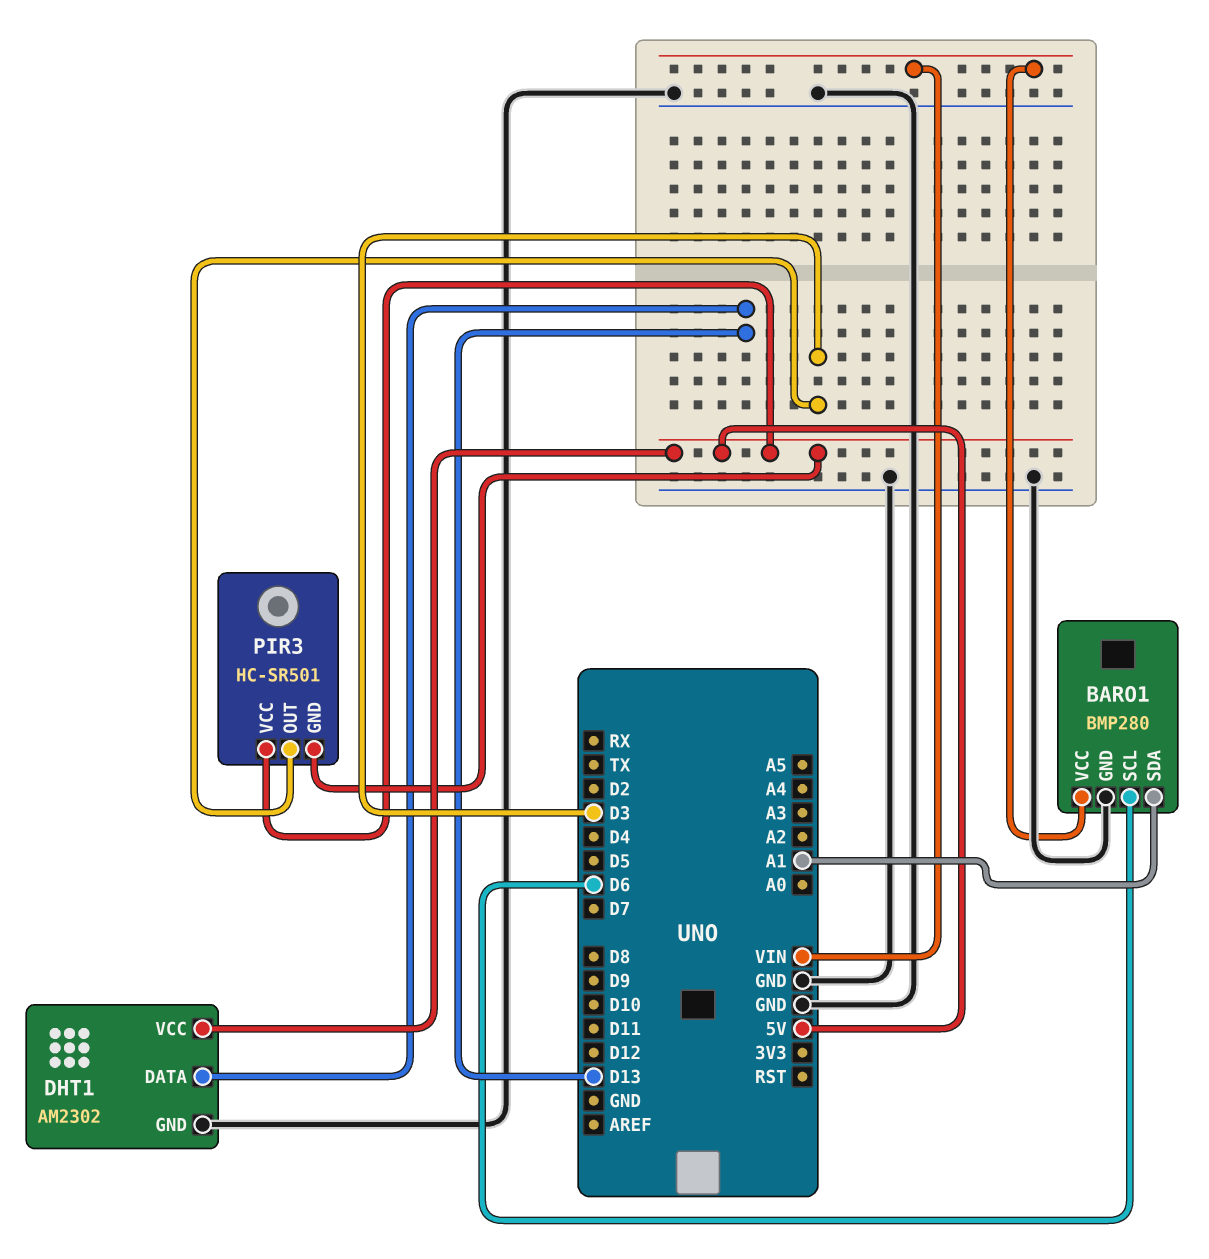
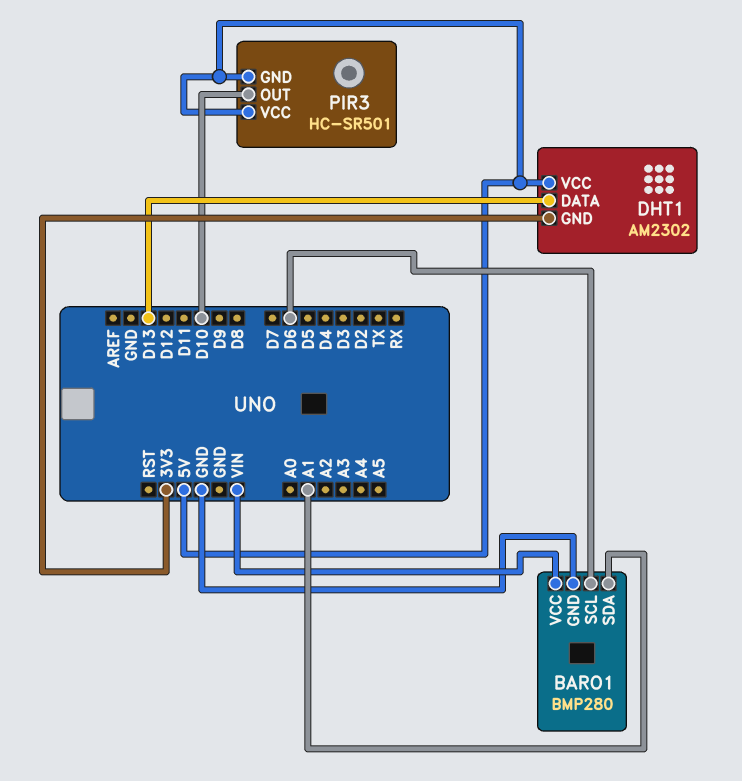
DHT1 pin GND: GND -> 3V3
PIR3 pin OUT: D3 -> D10

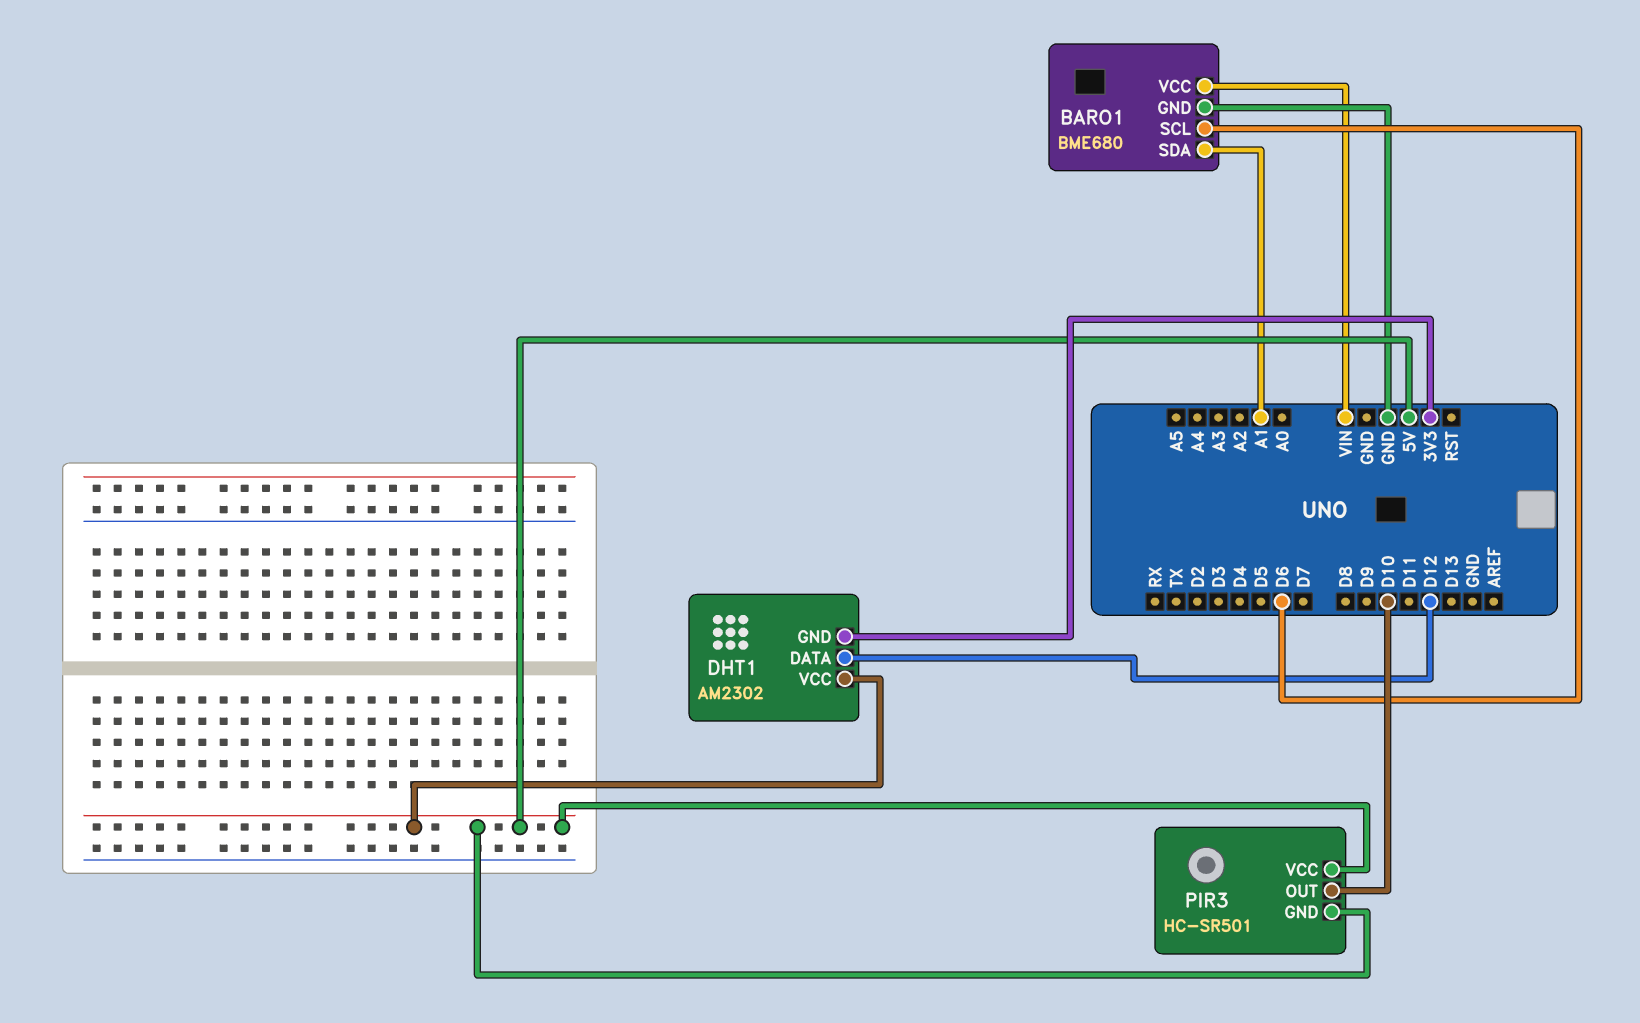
BARO1: BMP280 -> BME680
DHT1 pin DATA: D13 -> D12

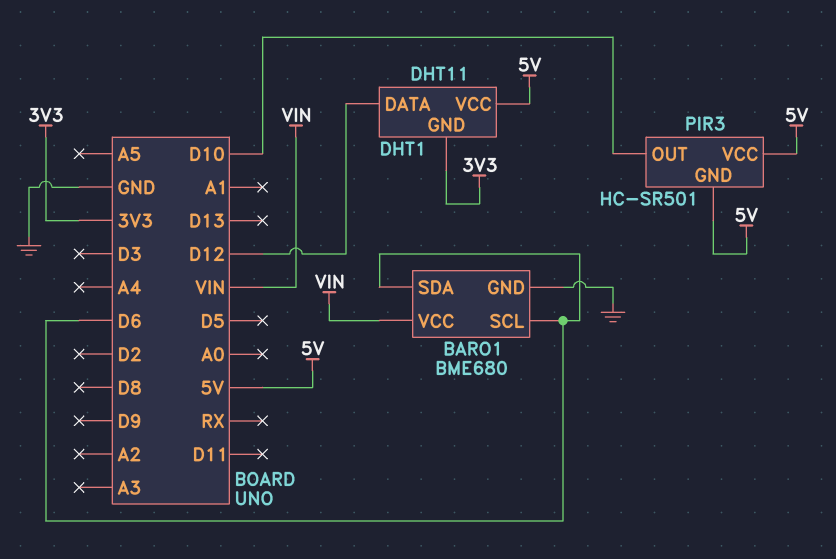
BARO1 pin SDA: A1 -> D6
DHT1: AM2302 -> DHT11

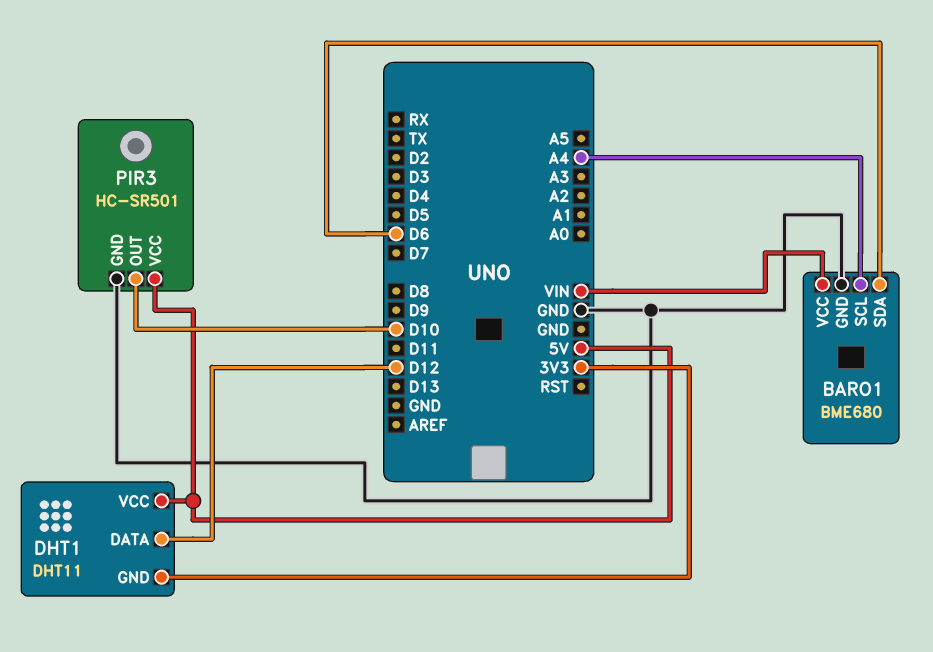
BARO1 pin SCL: D6 -> A4
PIR3 pin GND: 5V -> GND

